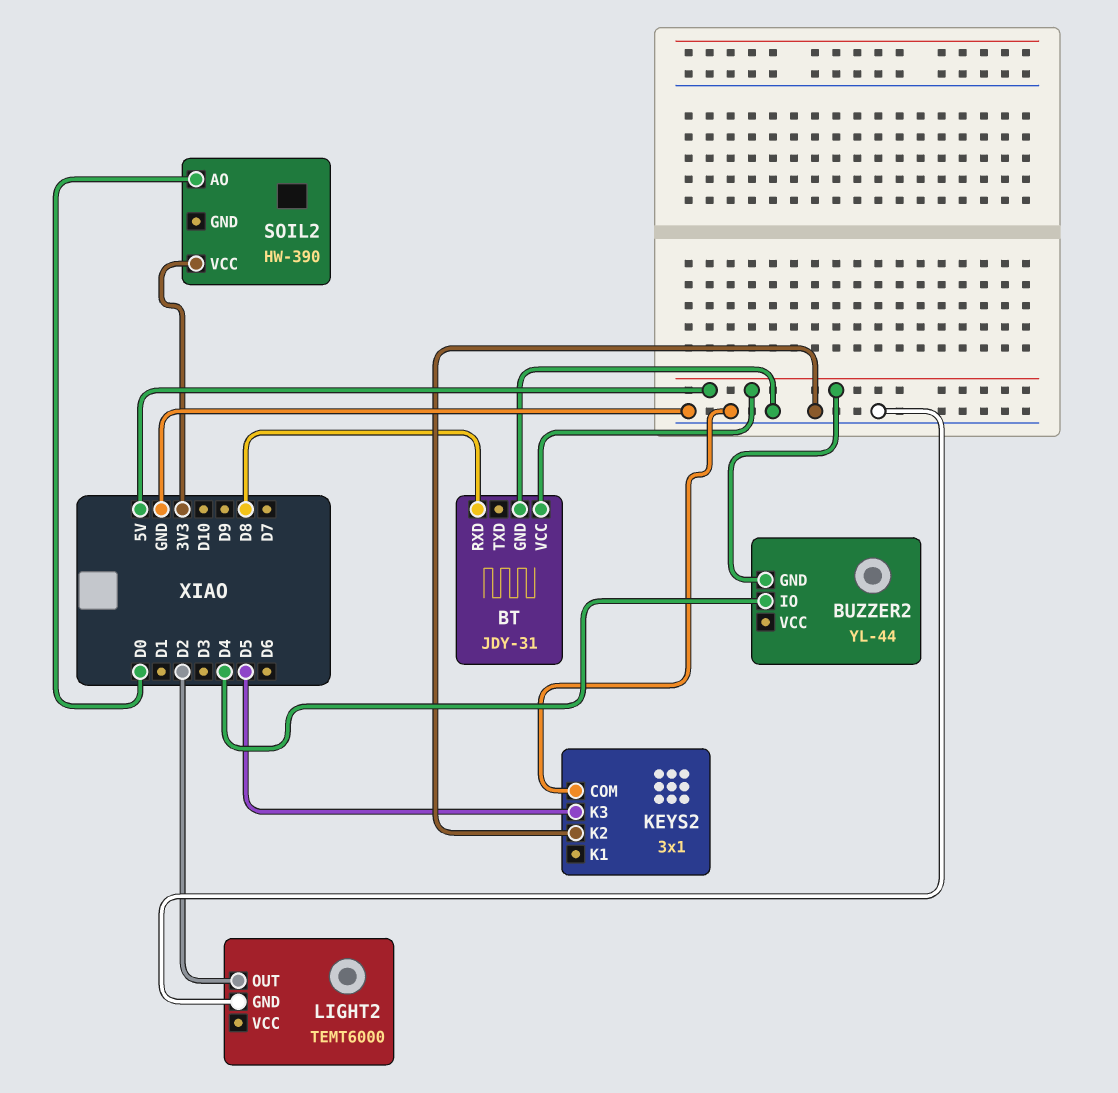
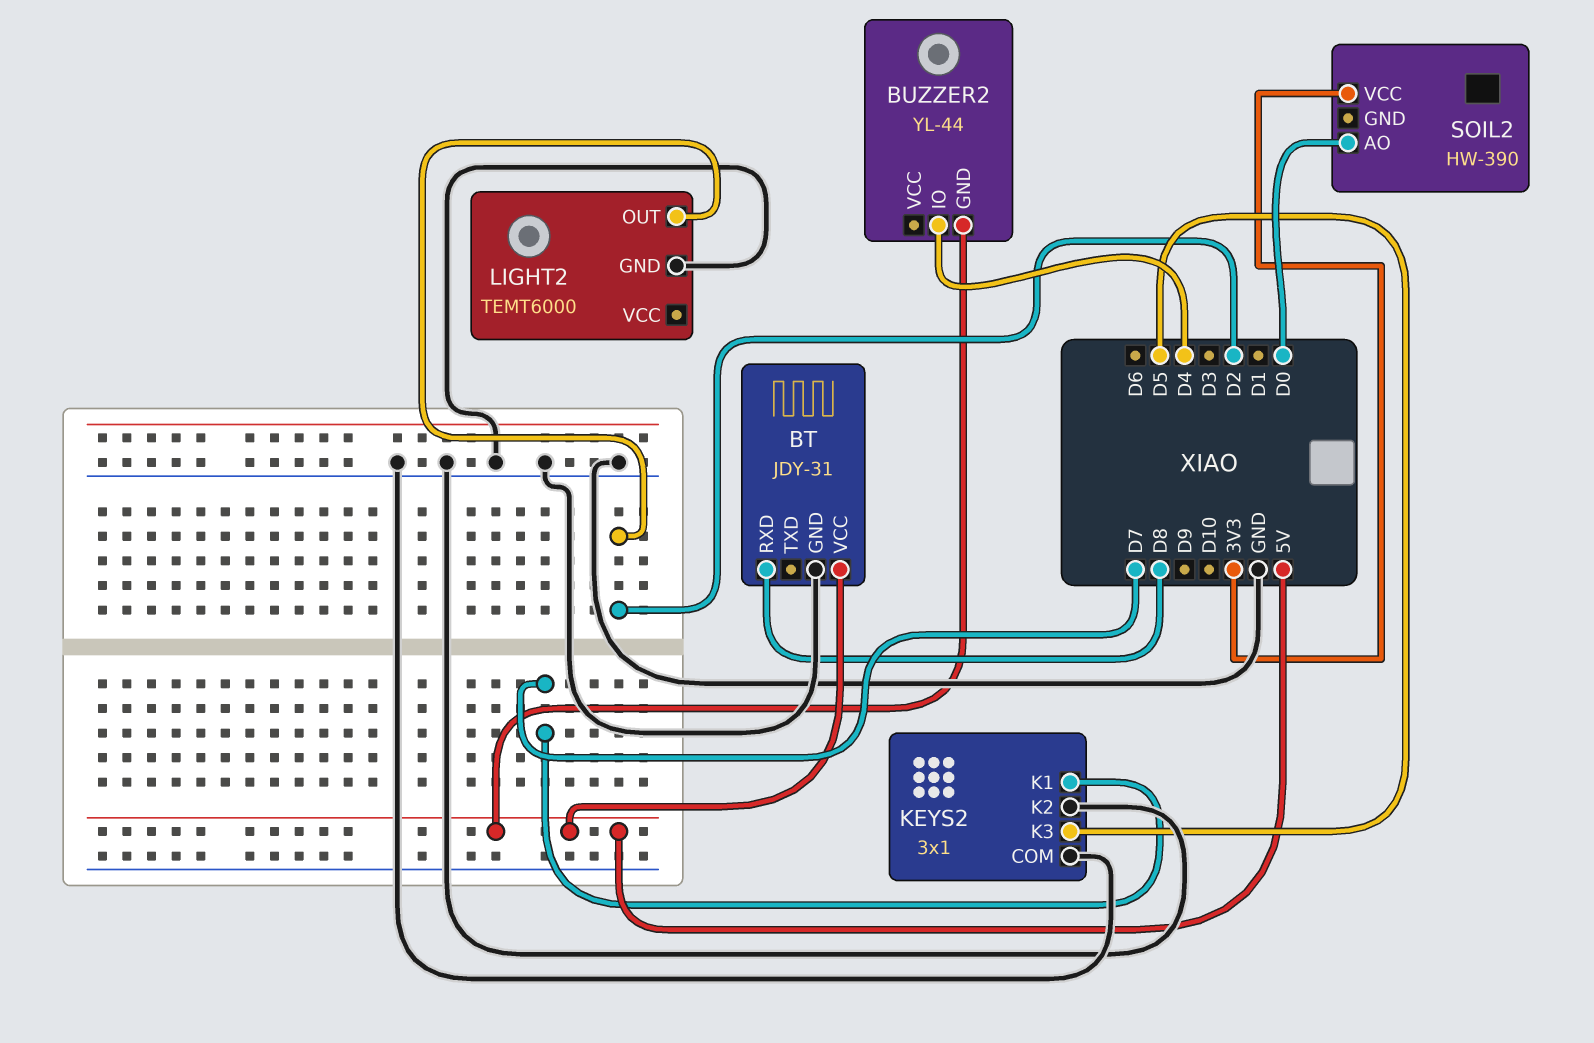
KEYS2 pin K1: none -> D7

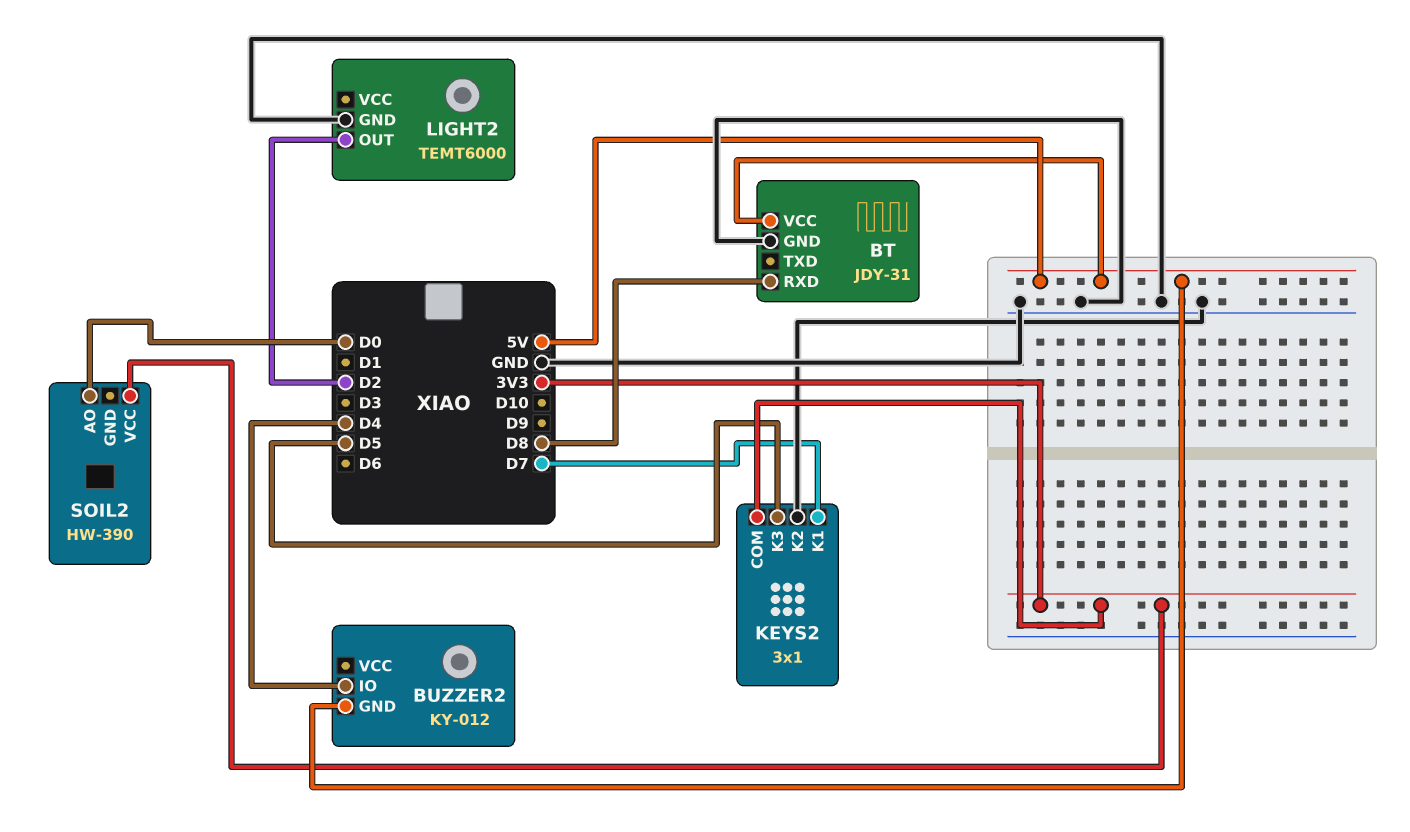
BUZZER2: YL-44 -> KY-012
KEYS2 pin COM: GND -> 3V3

